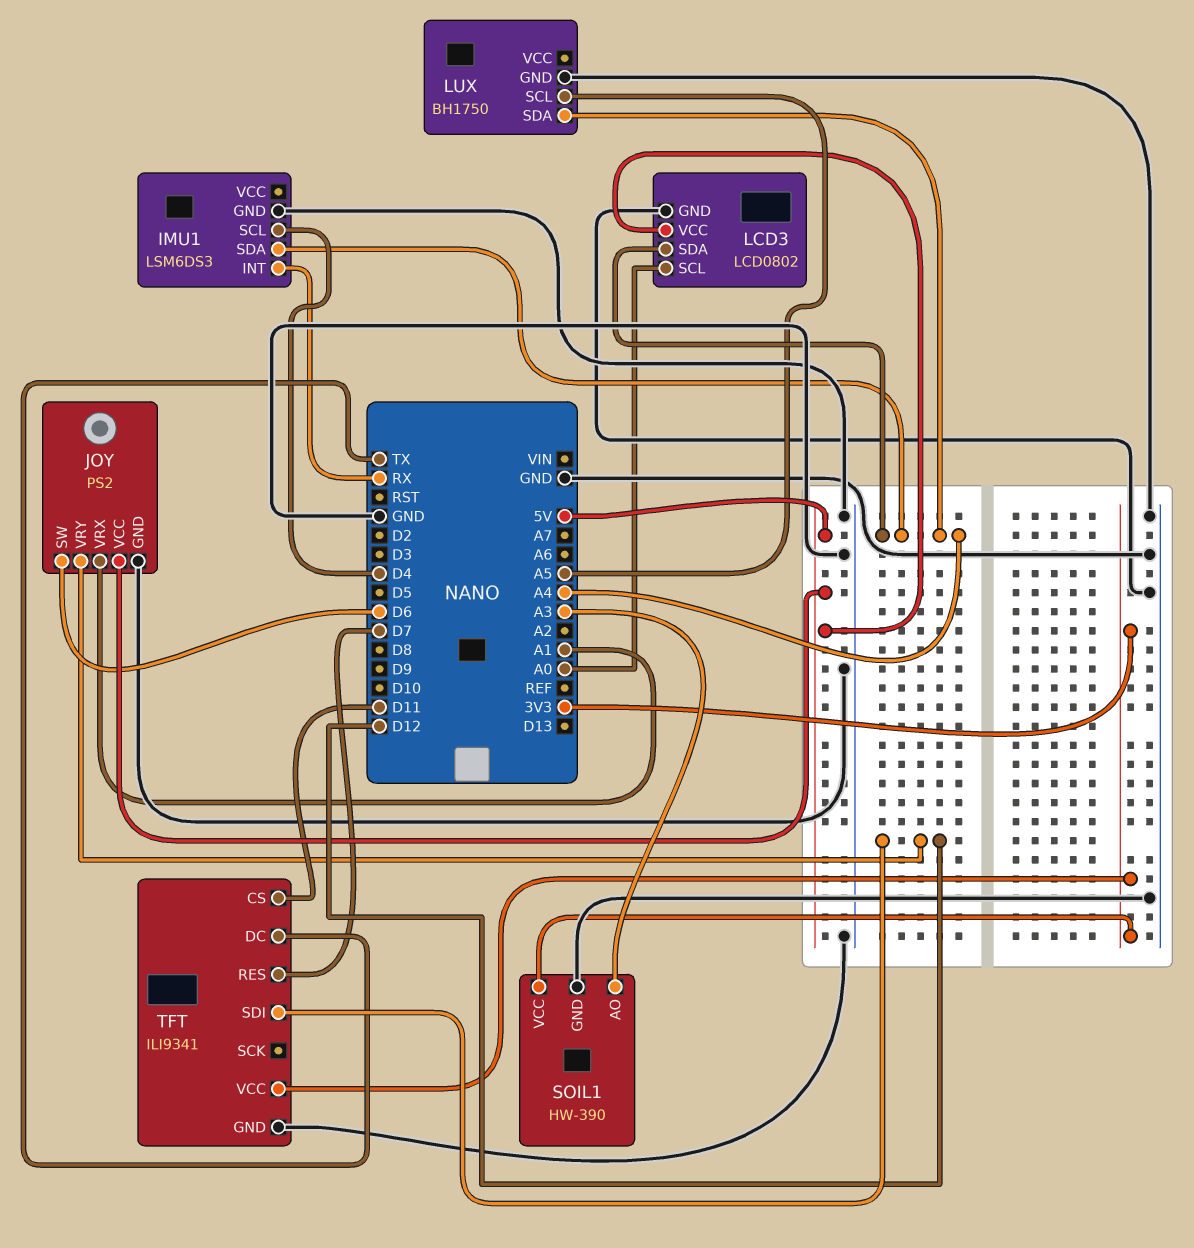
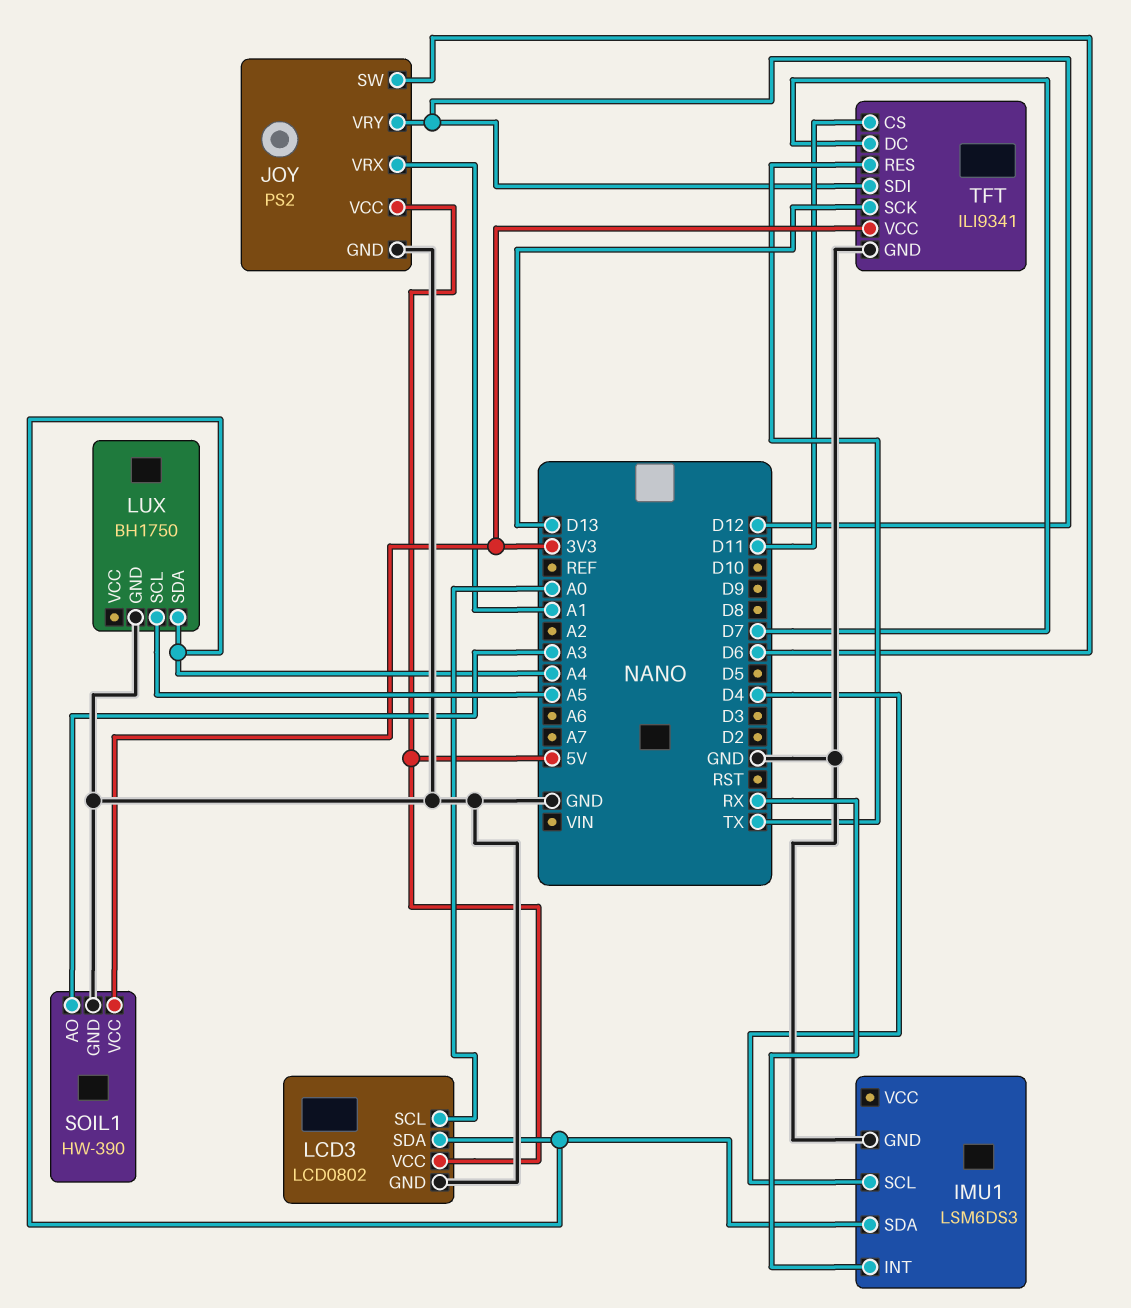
TFT pin DC: TX -> D7
TFT pin RES: D7 -> TX
TFT pin SCK: none -> D13

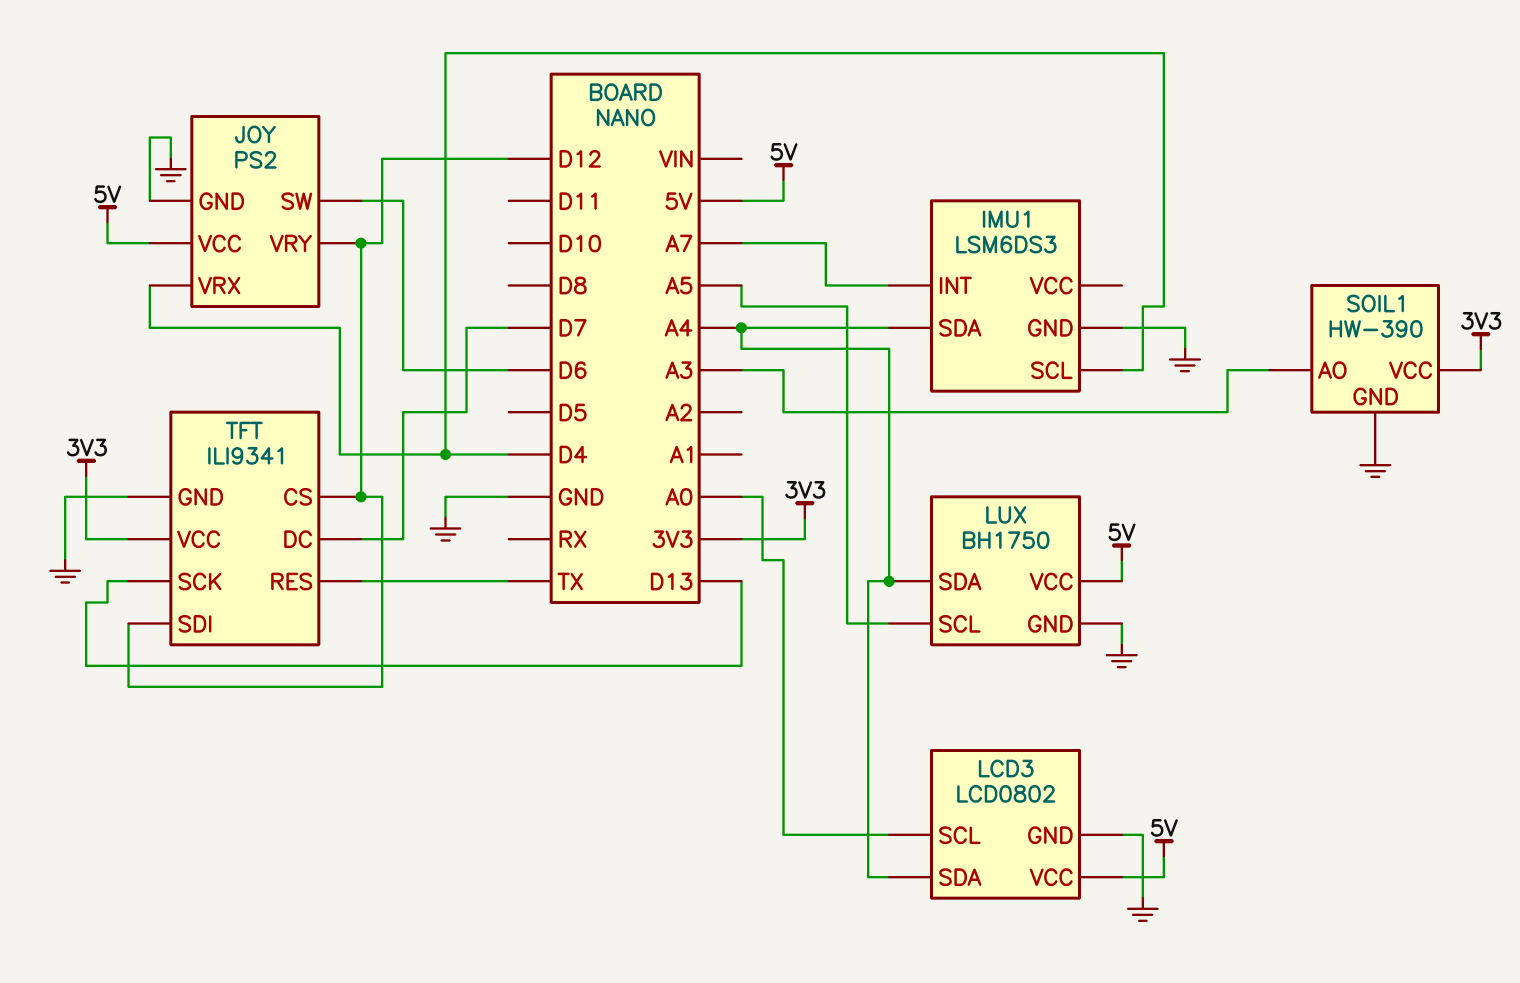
IMU1 pin INT: RX -> A7
JOY pin VRX: A1 -> D4
LUX pin VCC: none -> 5V
TFT pin CS: D11 -> D12

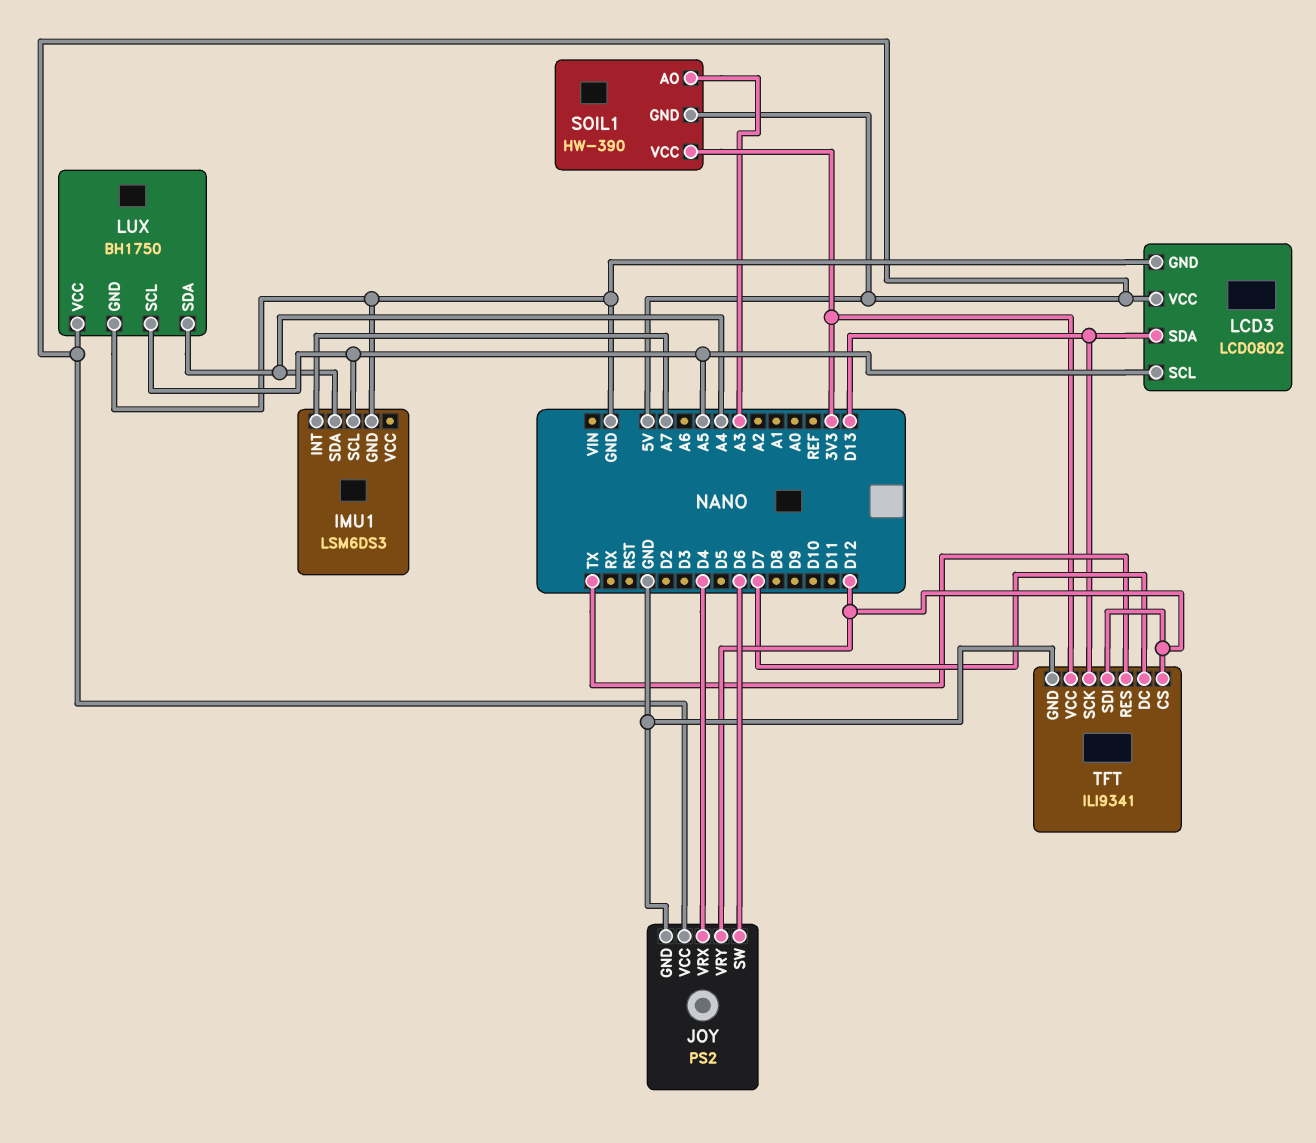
IMU1 pin SCL: D4 -> A5
LCD3 pin SCL: A0 -> A5
LCD3 pin SDA: A4 -> D13
SOIL1 pin GND: GND -> 5V

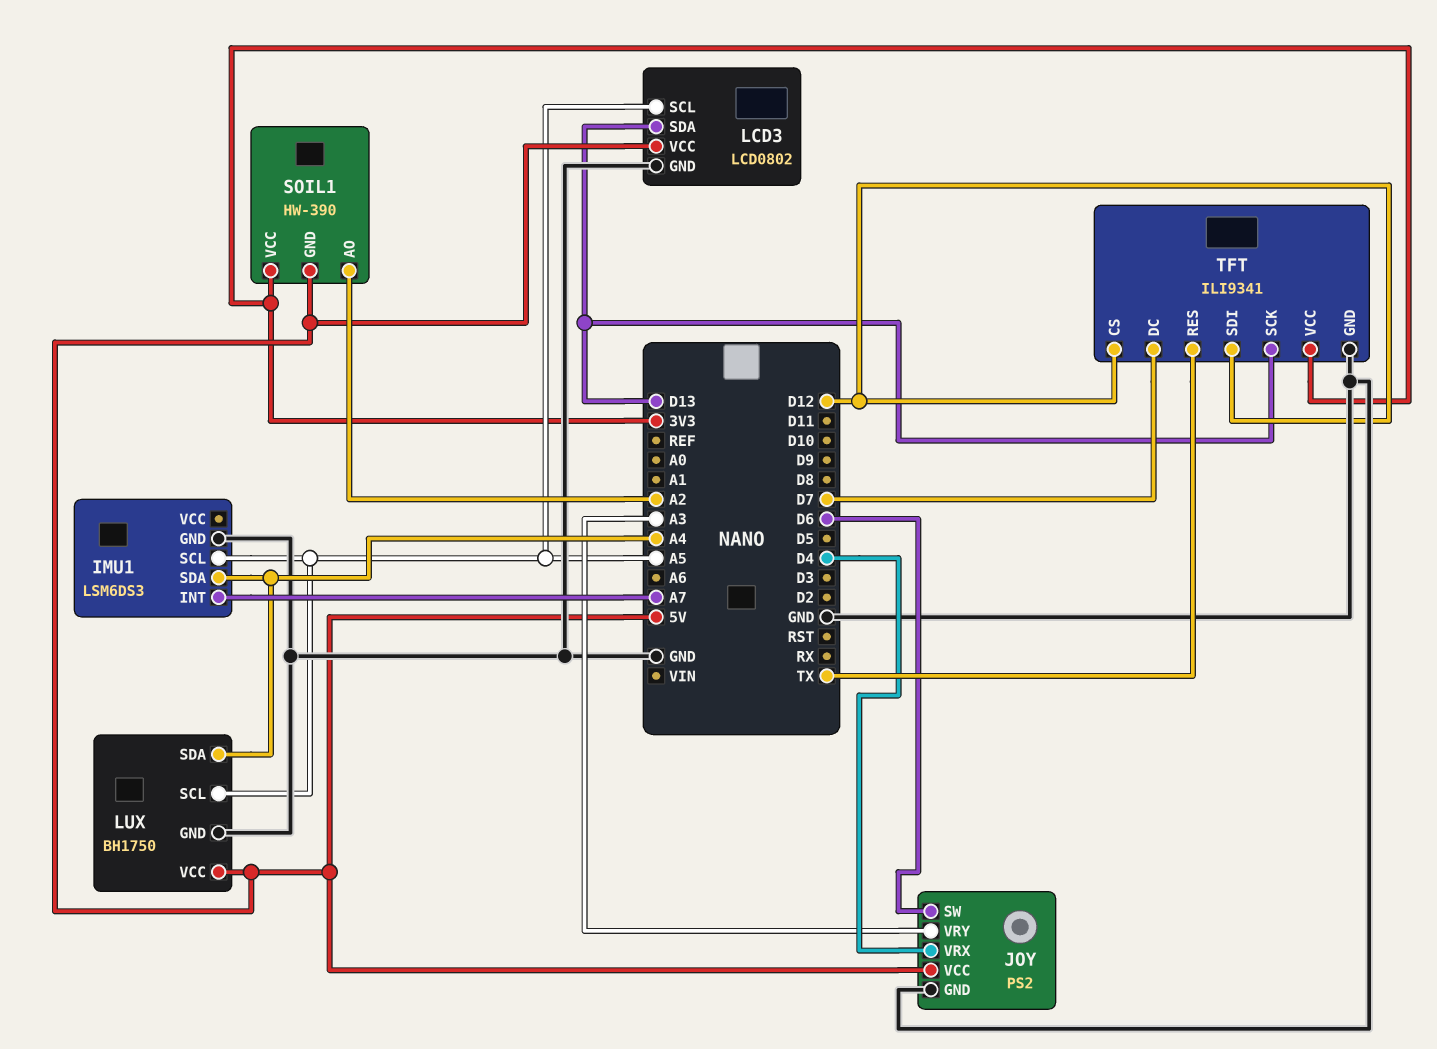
JOY pin VRY: D12 -> A3
SOIL1 pin AO: A3 -> A2

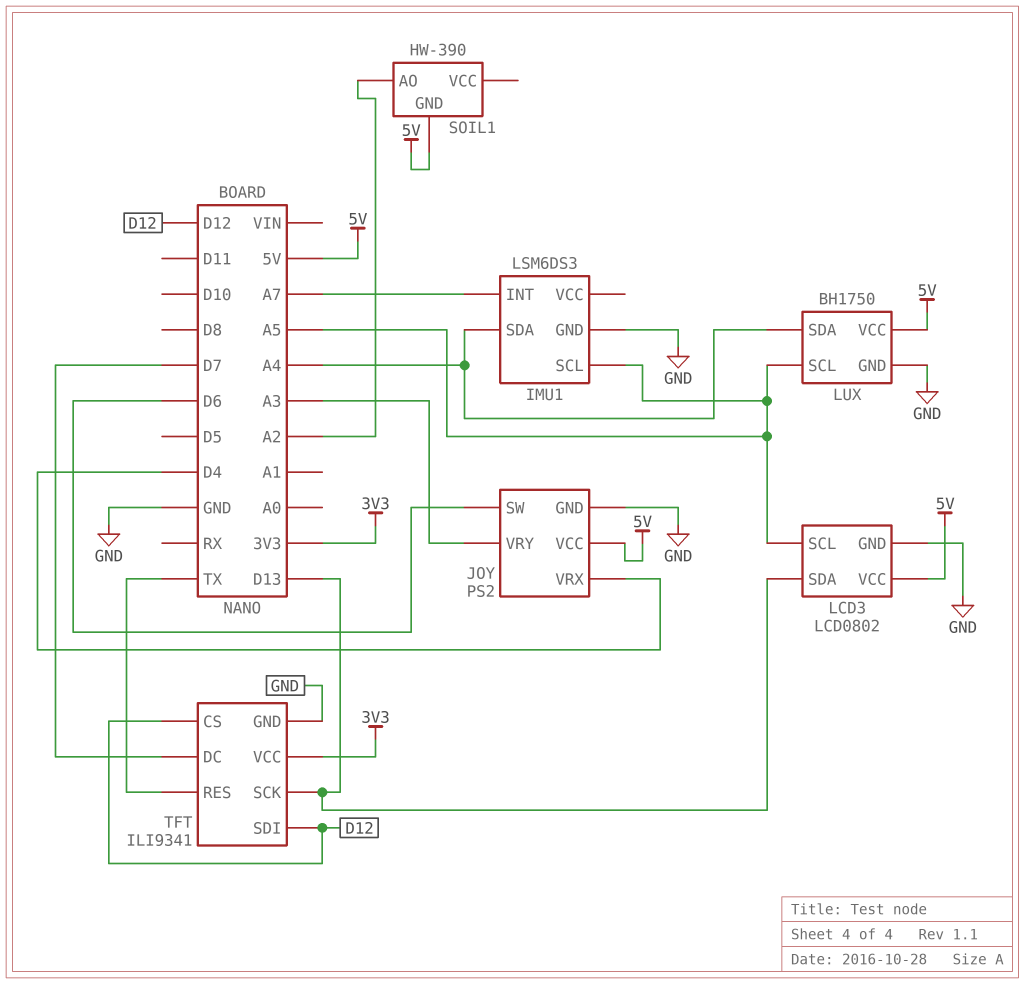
SOIL1 pin VCC: 3V3 -> none

